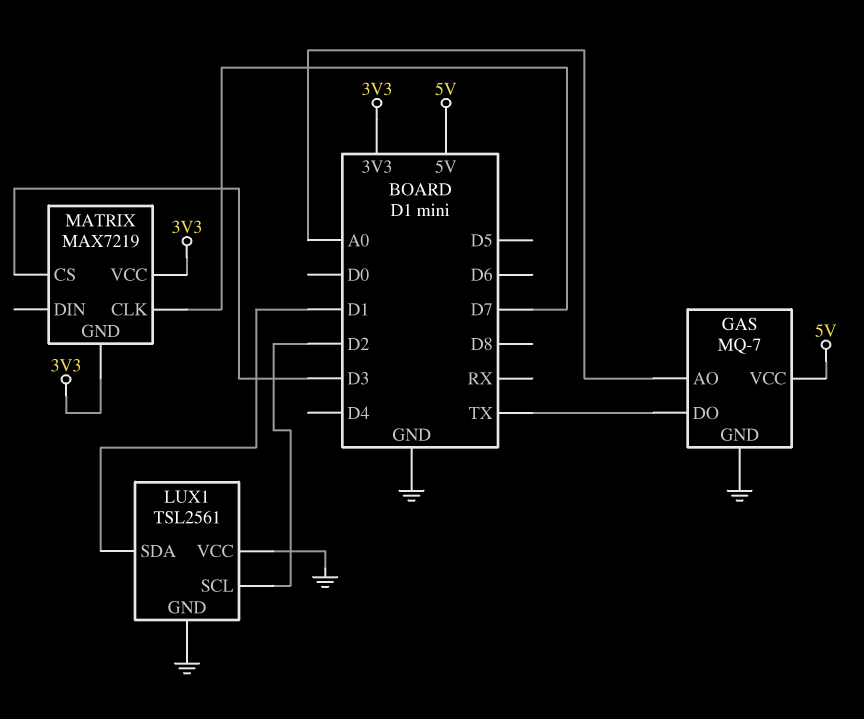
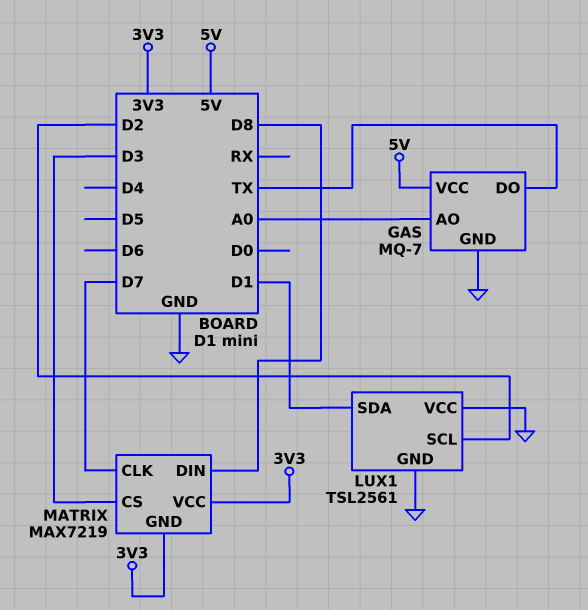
MATRIX pin DIN: none -> D8

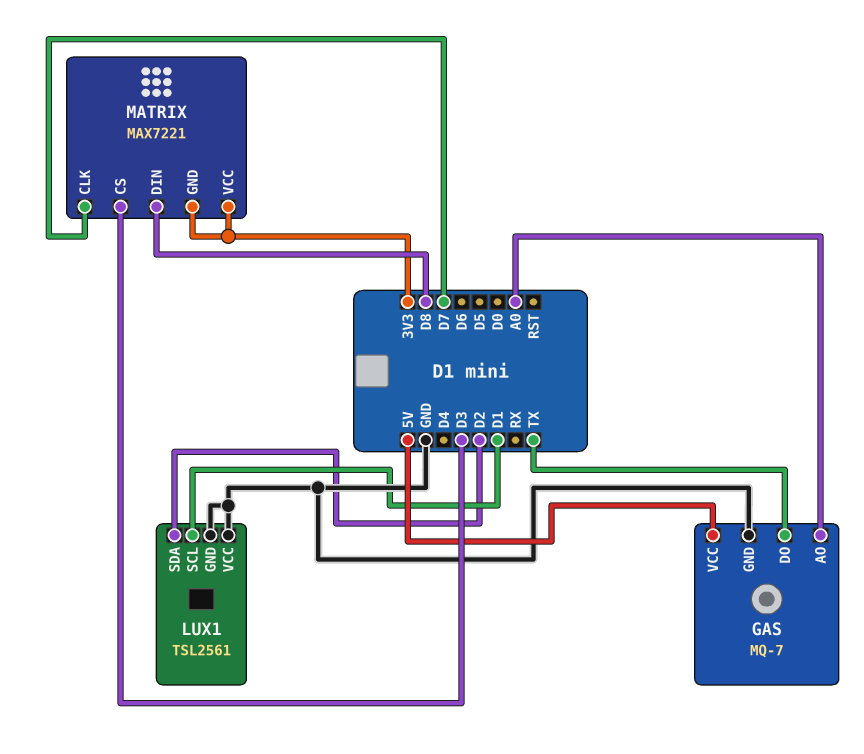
LUX1 pin SCL: D2 -> D1
LUX1 pin SDA: D1 -> D2
MATRIX: MAX7219 -> MAX7221

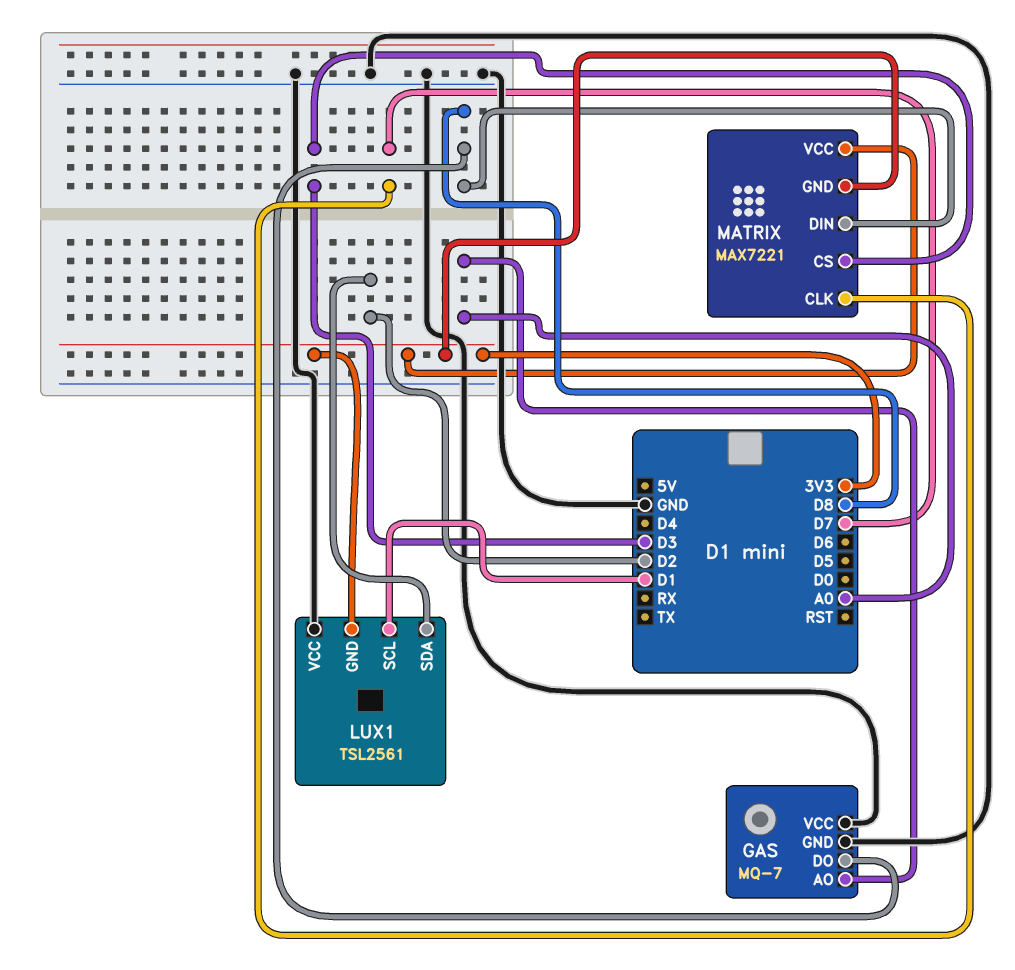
GAS pin DO: TX -> D8
GAS pin VCC: 5V -> GND
LUX1 pin GND: GND -> 3V3

